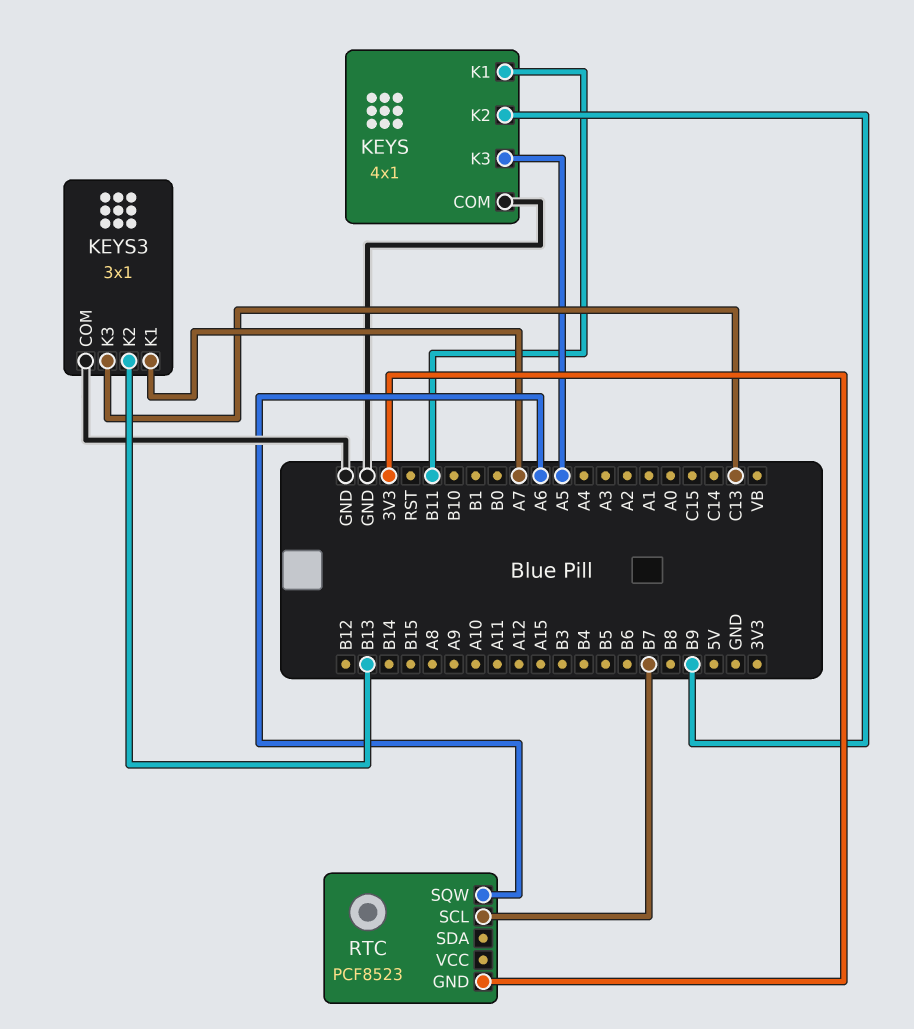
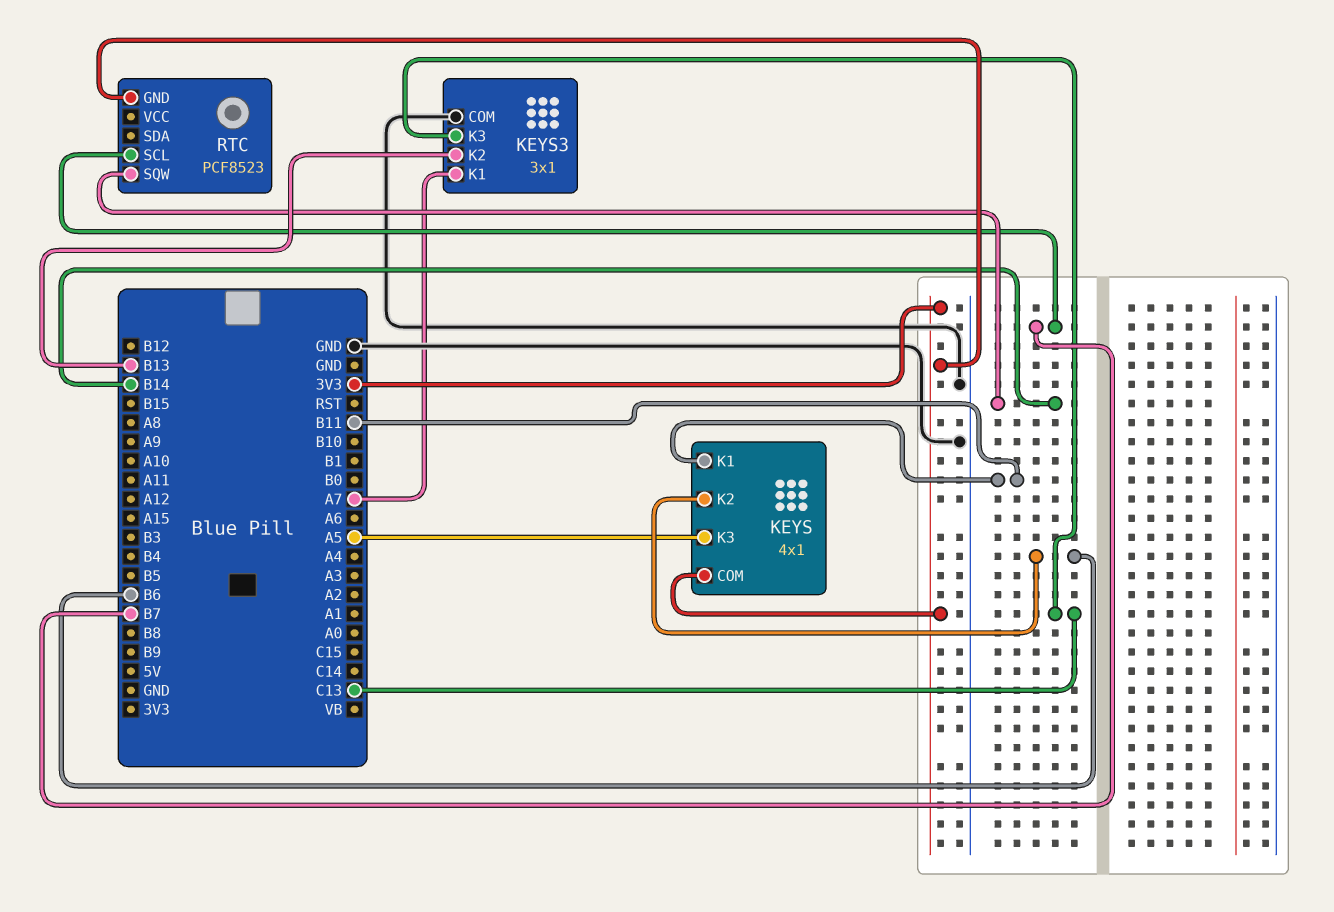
KEYS pin COM: GND -> 3V3
KEYS pin K2: B9 -> B6
RTC pin SQW: A6 -> B14

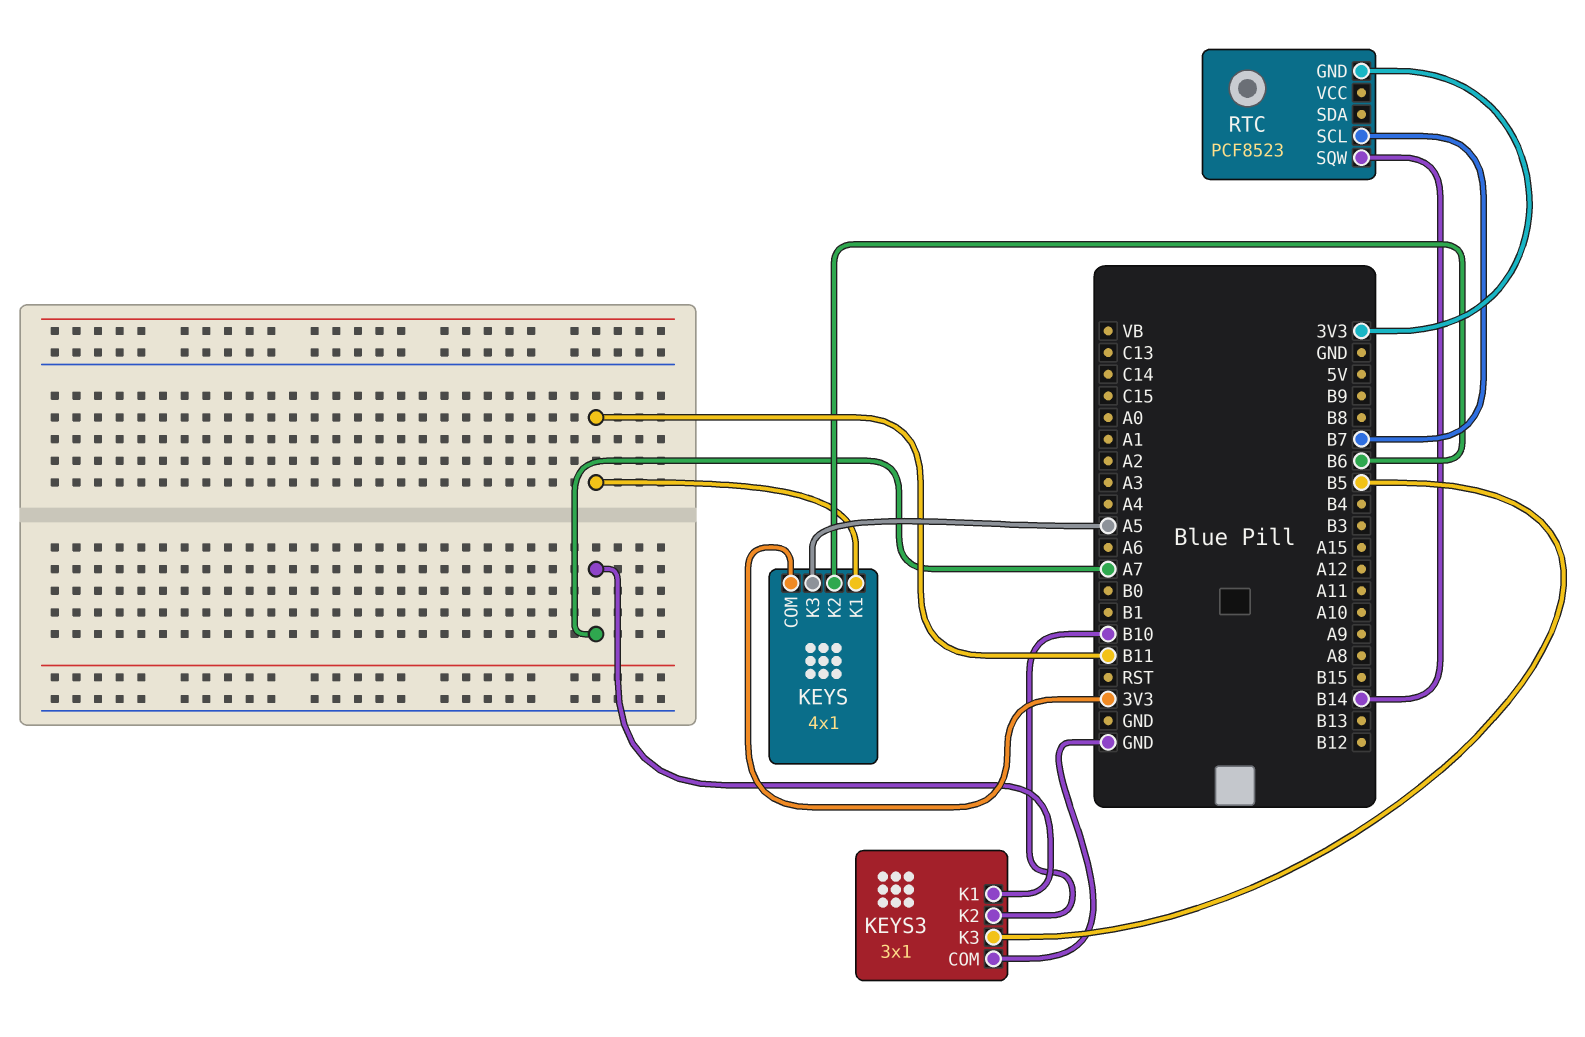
KEYS3 pin K2: B13 -> B10
KEYS3 pin K3: C13 -> B5

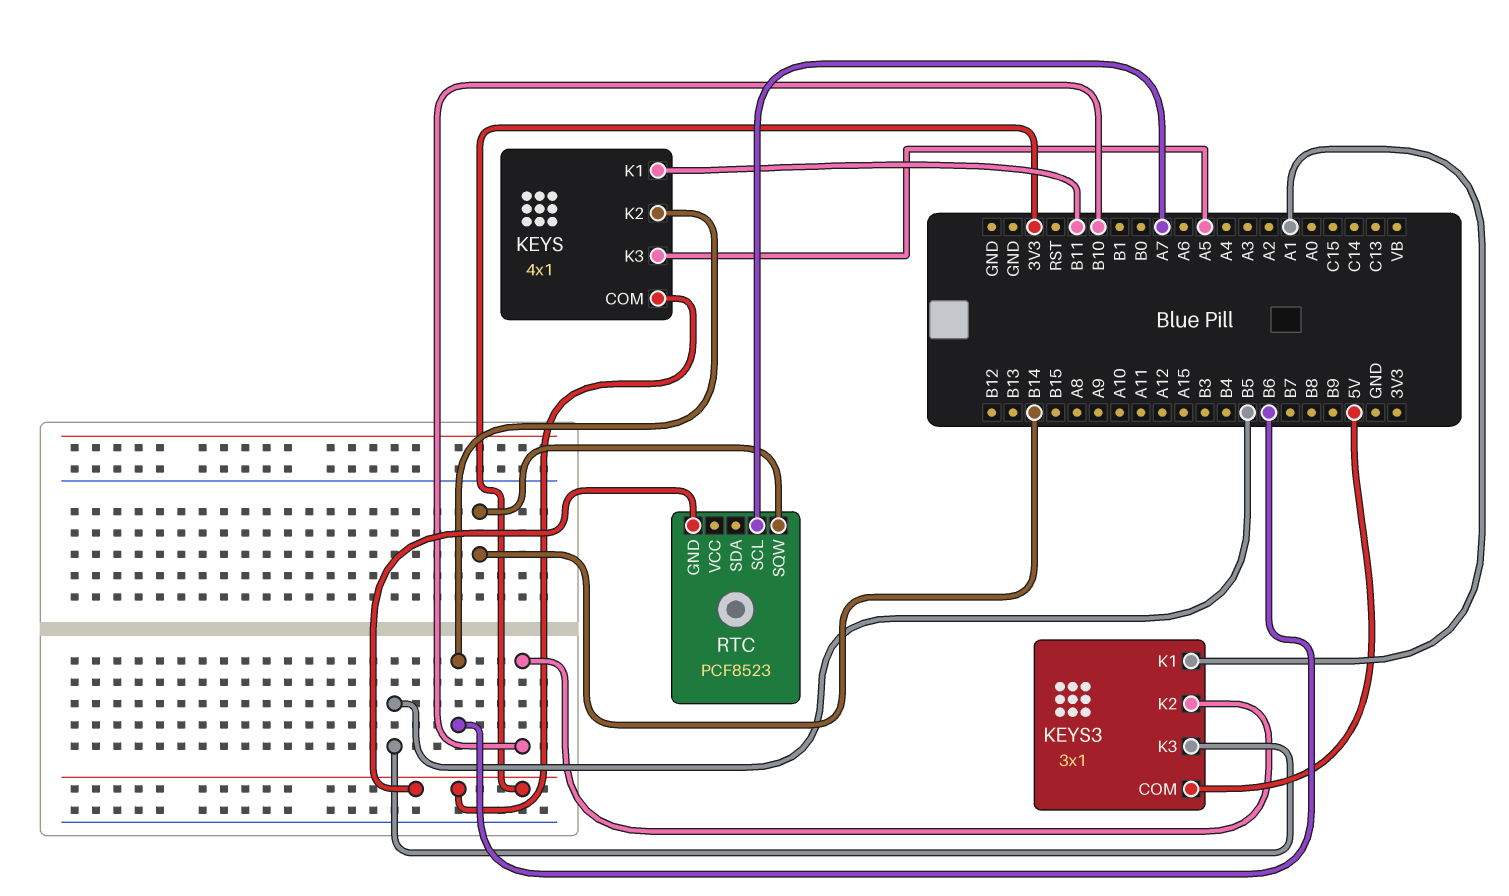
KEYS3 pin COM: GND -> 5V
KEYS3 pin K1: A7 -> A1
RTC pin SCL: B7 -> A7

